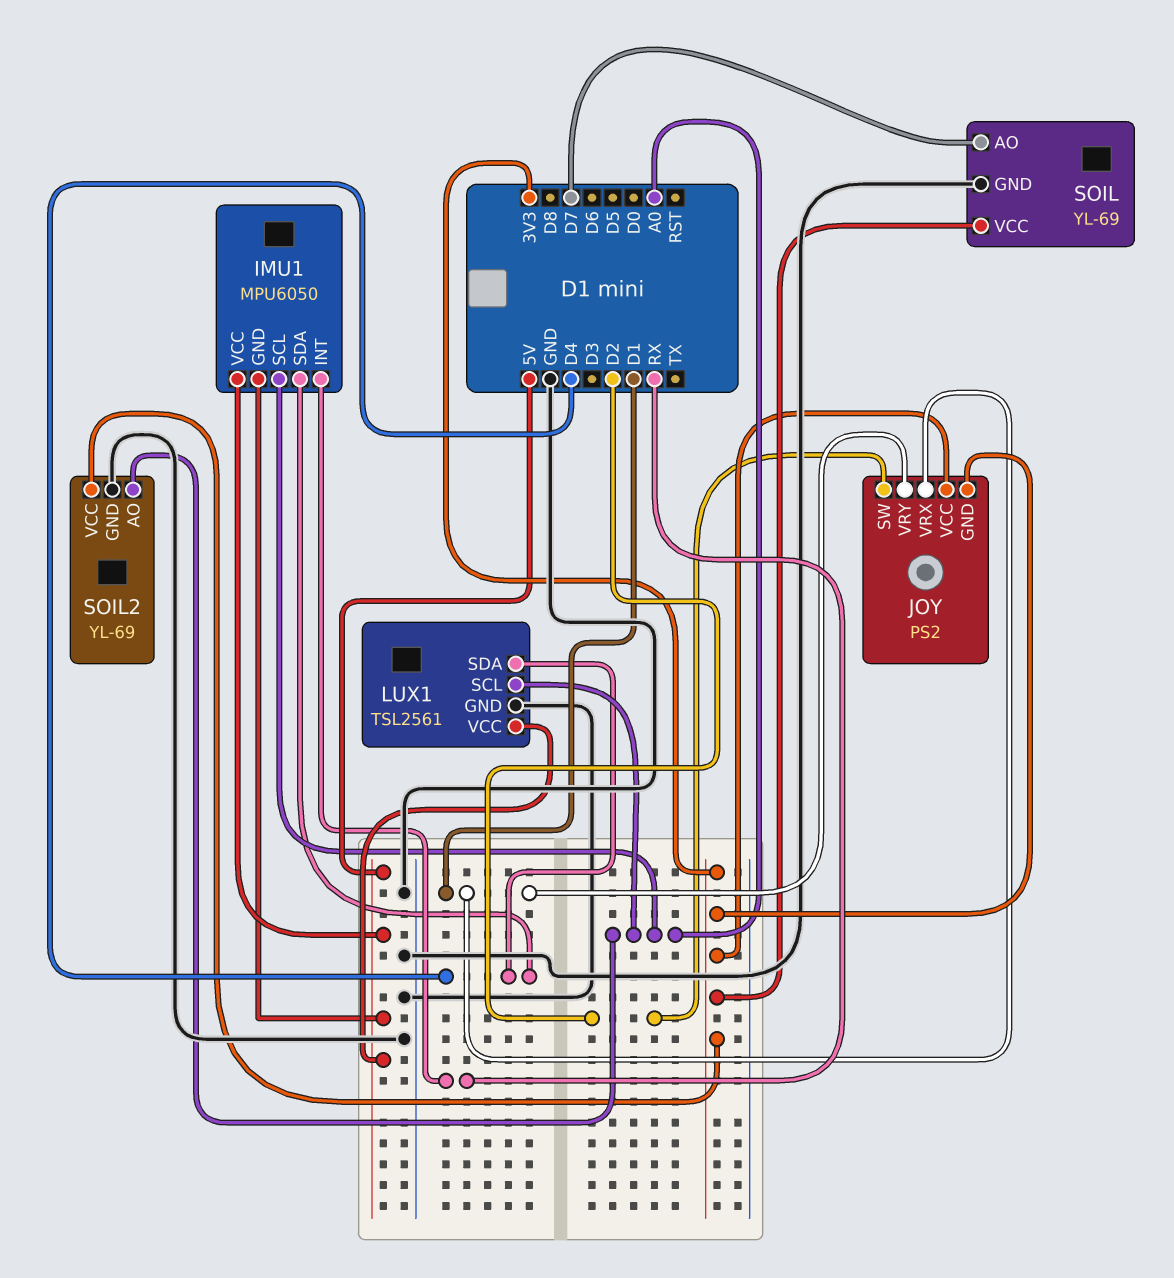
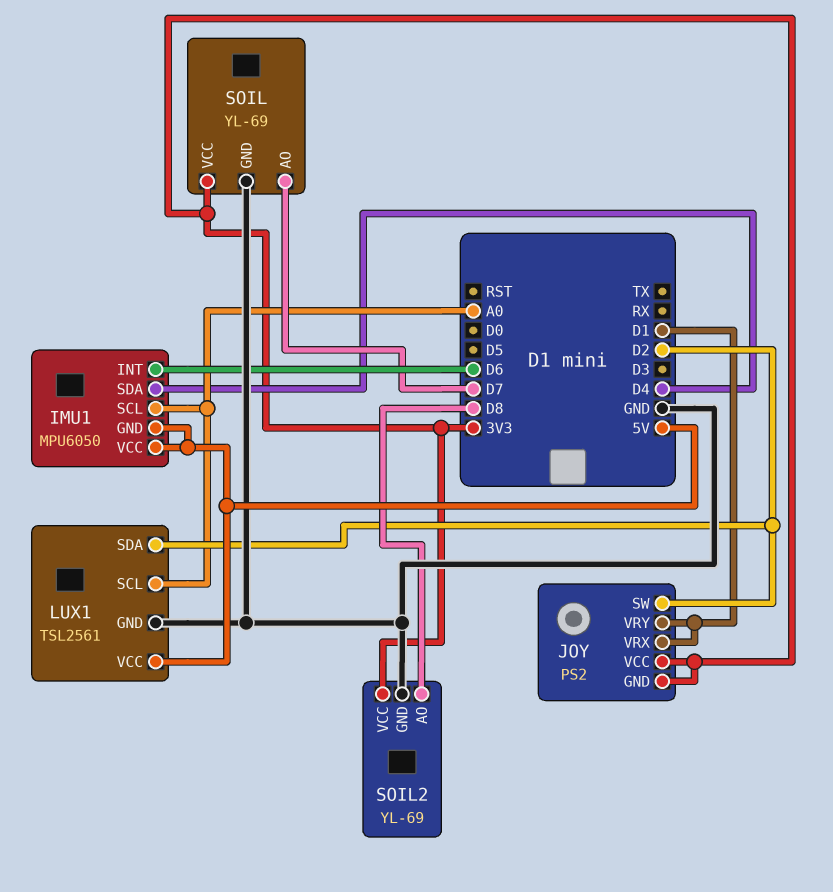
IMU1 pin INT: RX -> D6
LUX1 pin SDA: D4 -> D2
SOIL2 pin AO: A0 -> D8

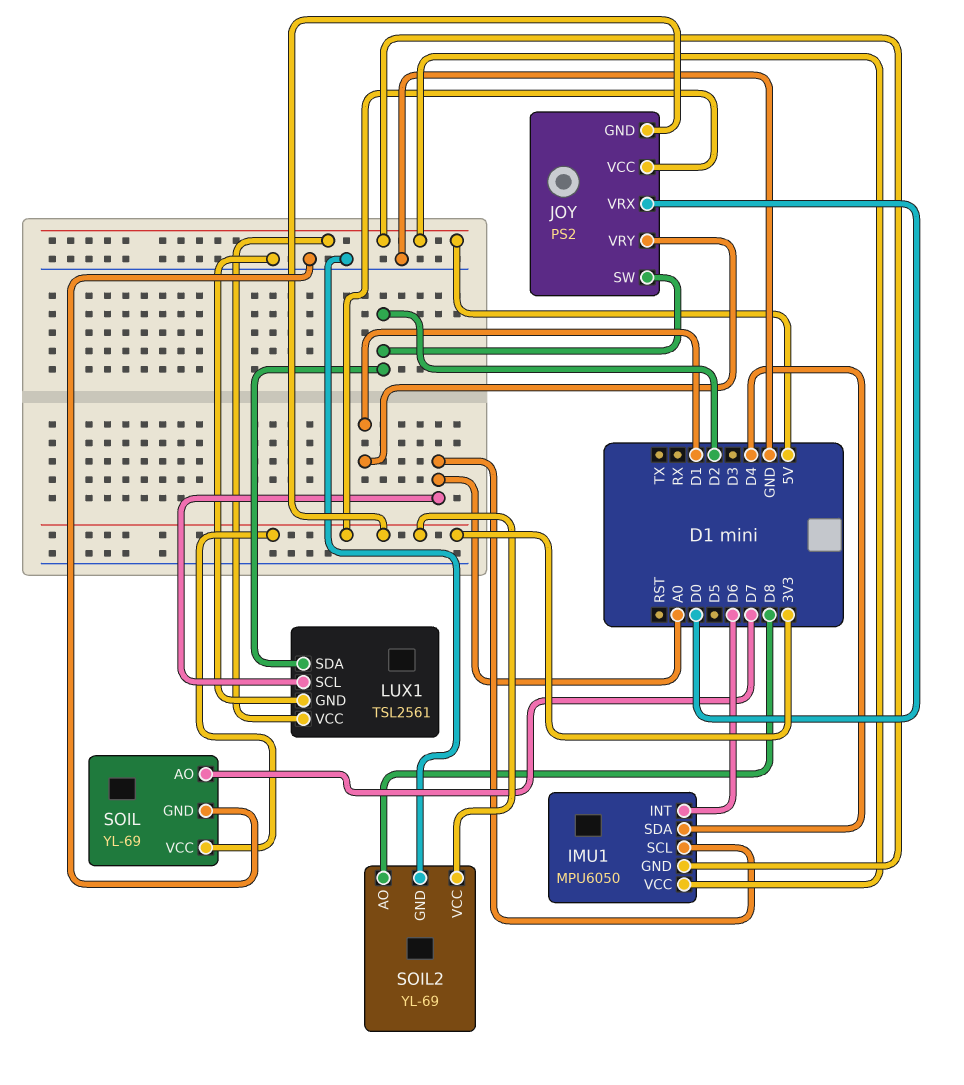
JOY pin VRX: D1 -> D0

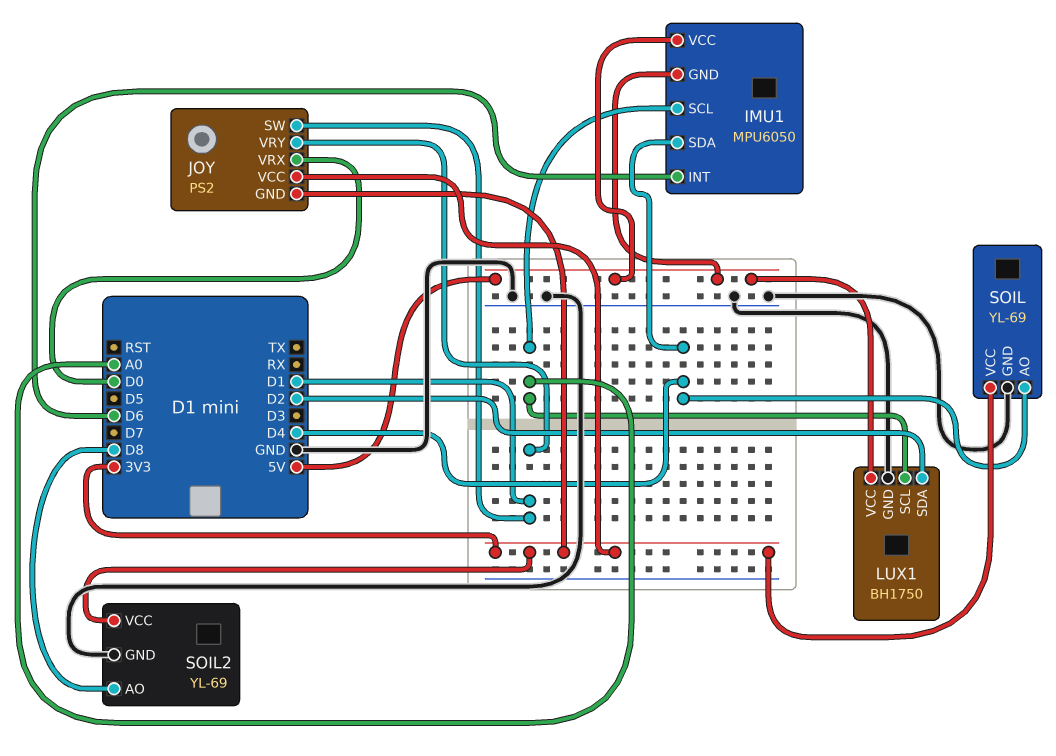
JOY pin SW: D2 -> D1
LUX1: TSL2561 -> BH1750
SOIL pin AO: D7 -> D4

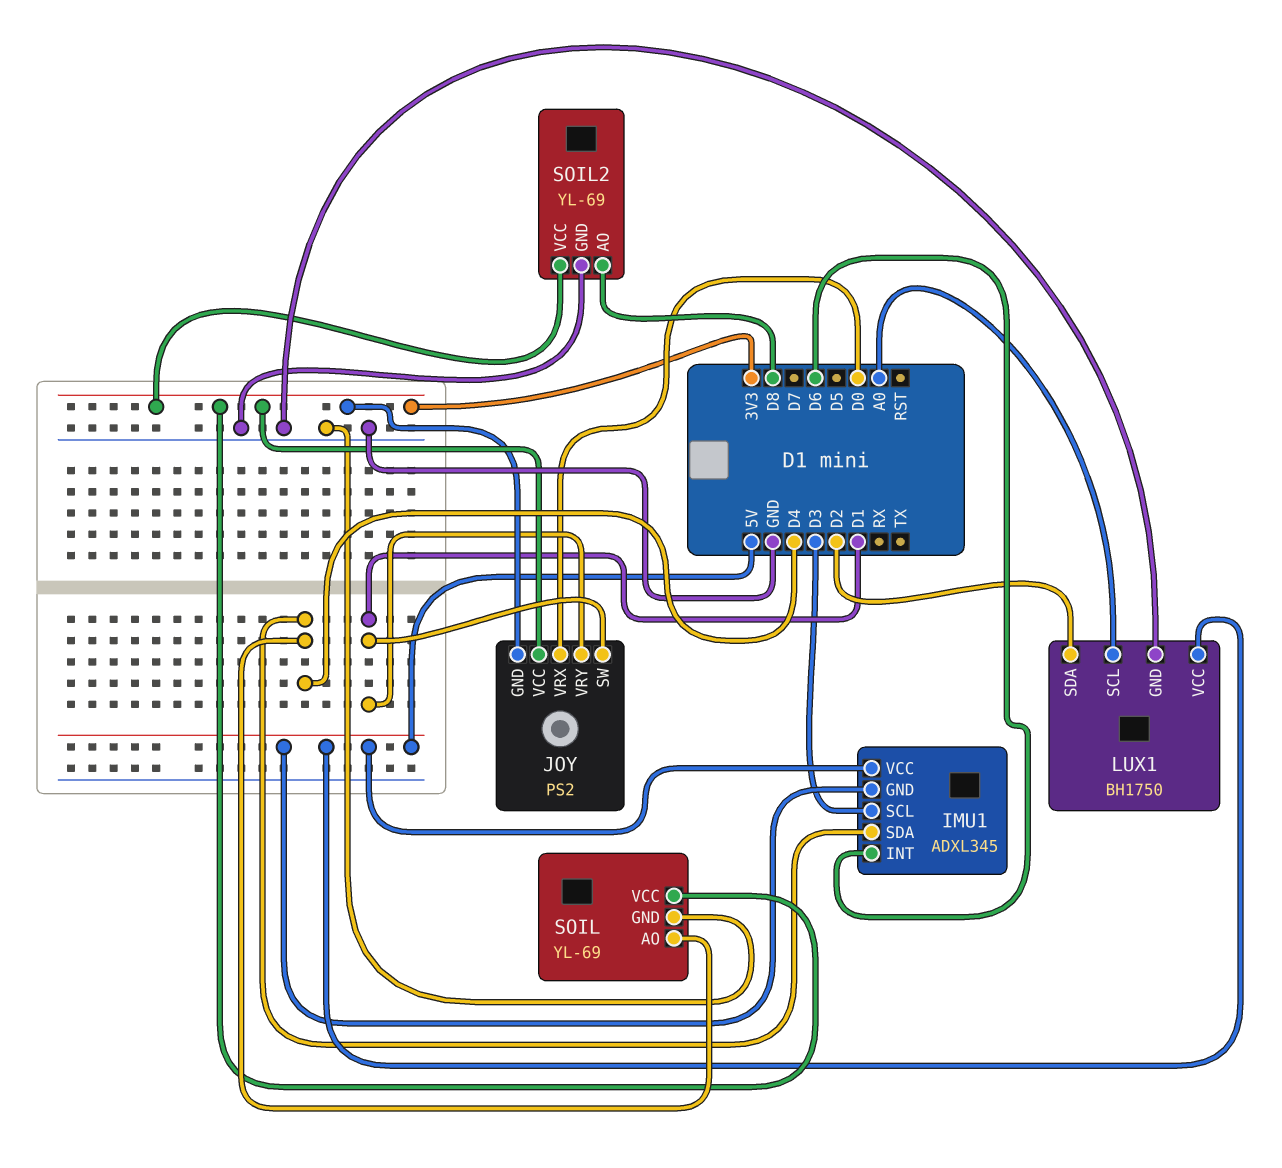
IMU1: MPU6050 -> ADXL345
IMU1 pin SCL: A0 -> D3

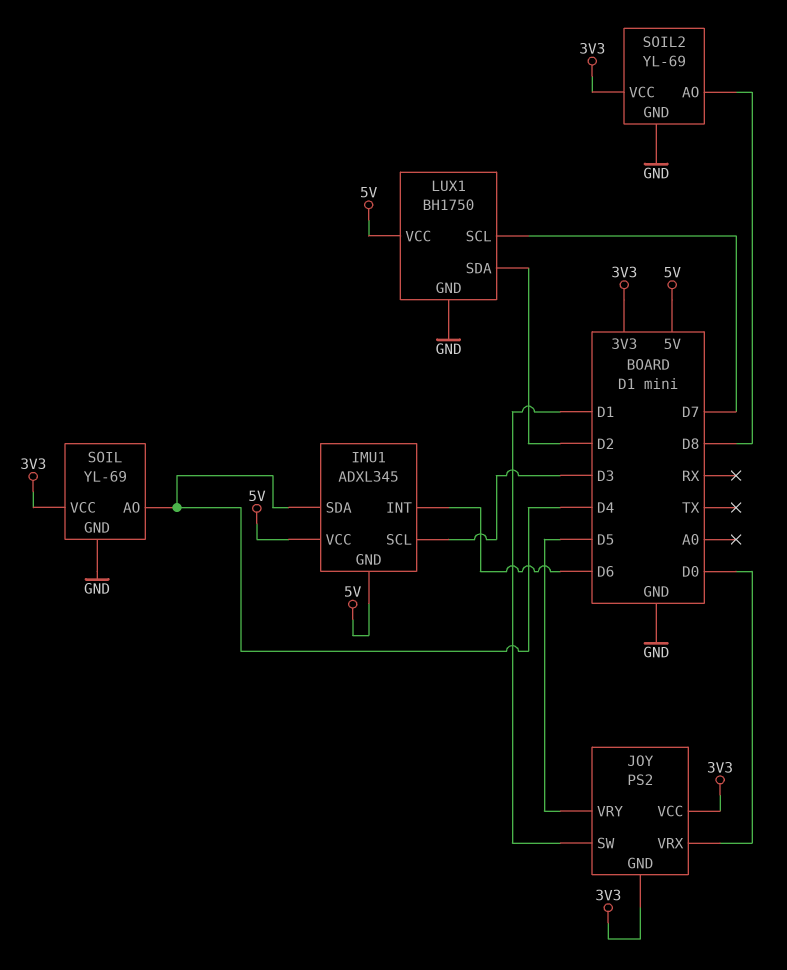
JOY pin VRY: D1 -> D5
LUX1 pin SCL: A0 -> D7

